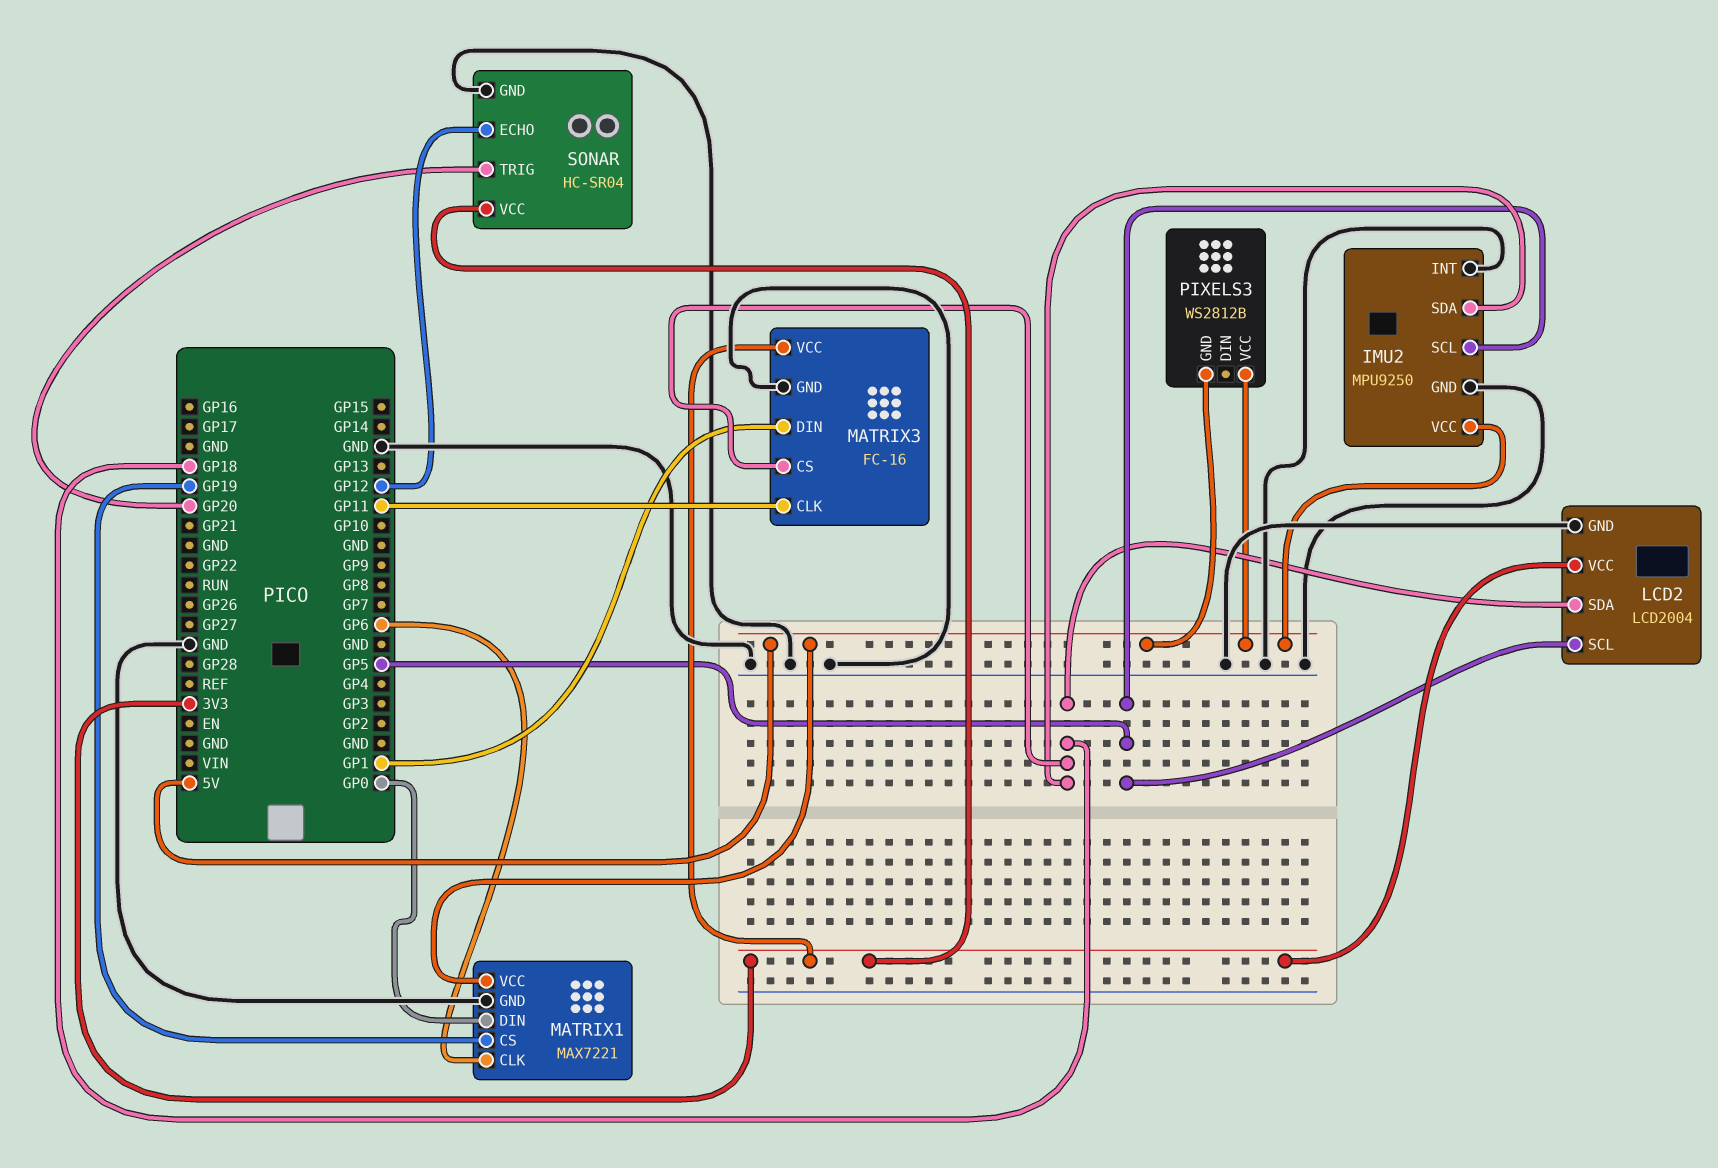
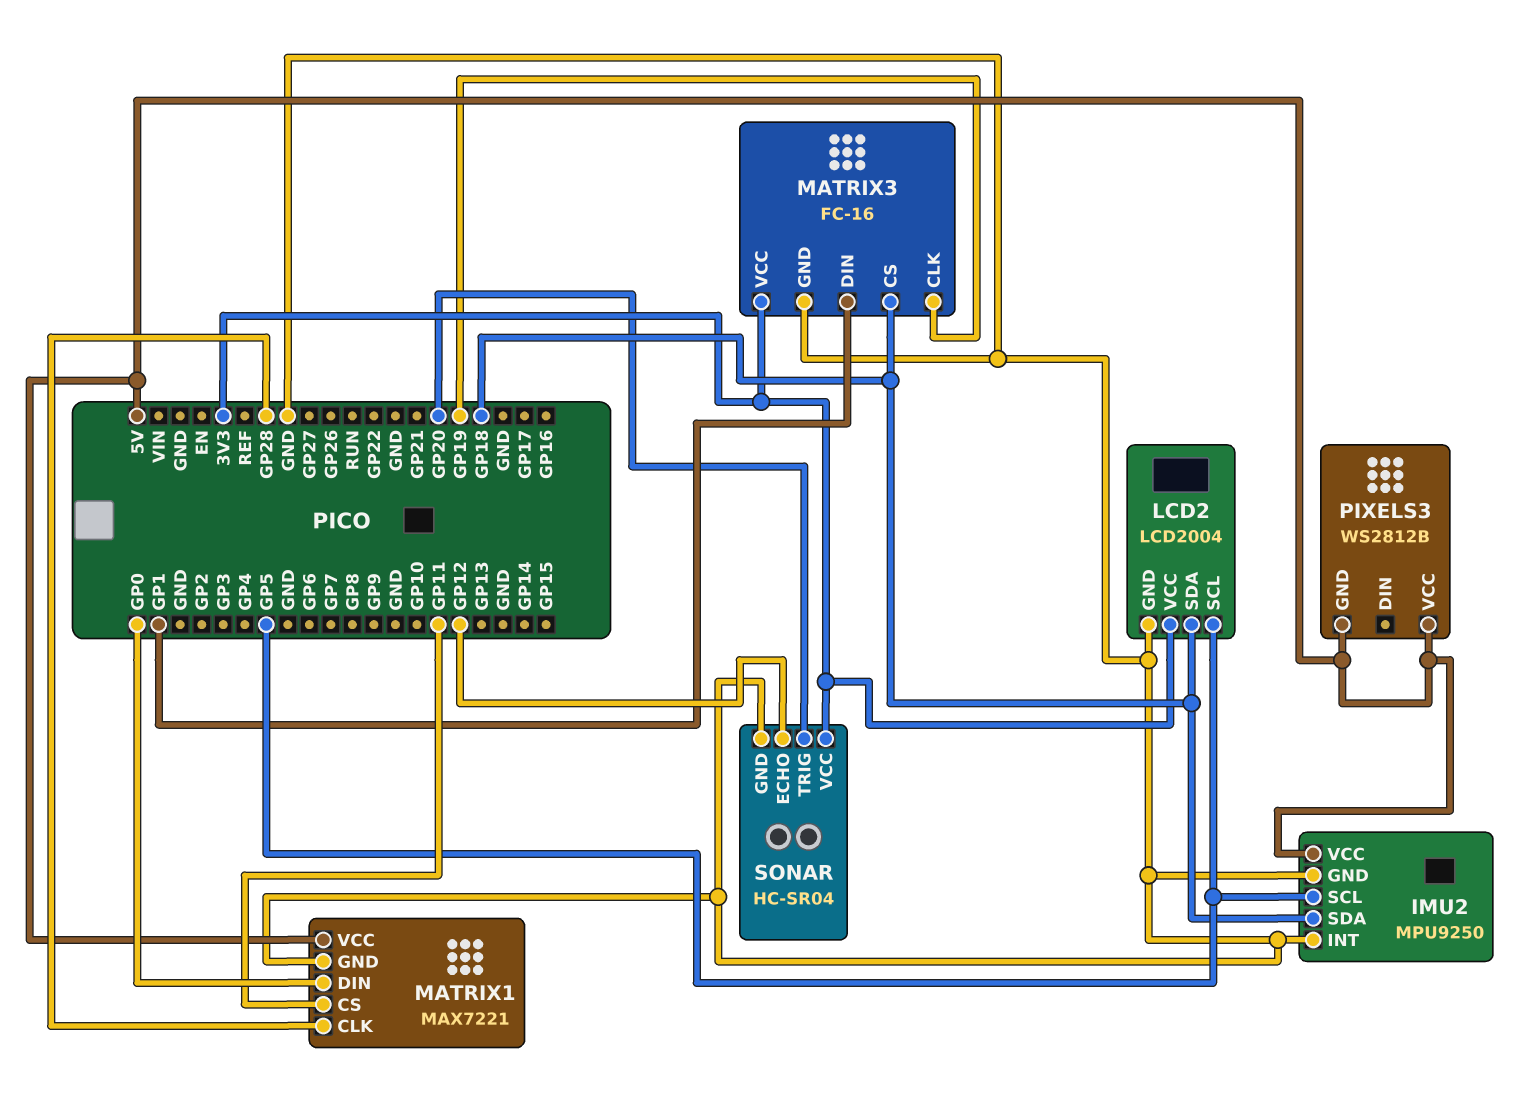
MATRIX1 pin CLK: GP6 -> GP28
MATRIX1 pin CS: GP19 -> GP11
MATRIX3 pin CLK: GP11 -> GP19

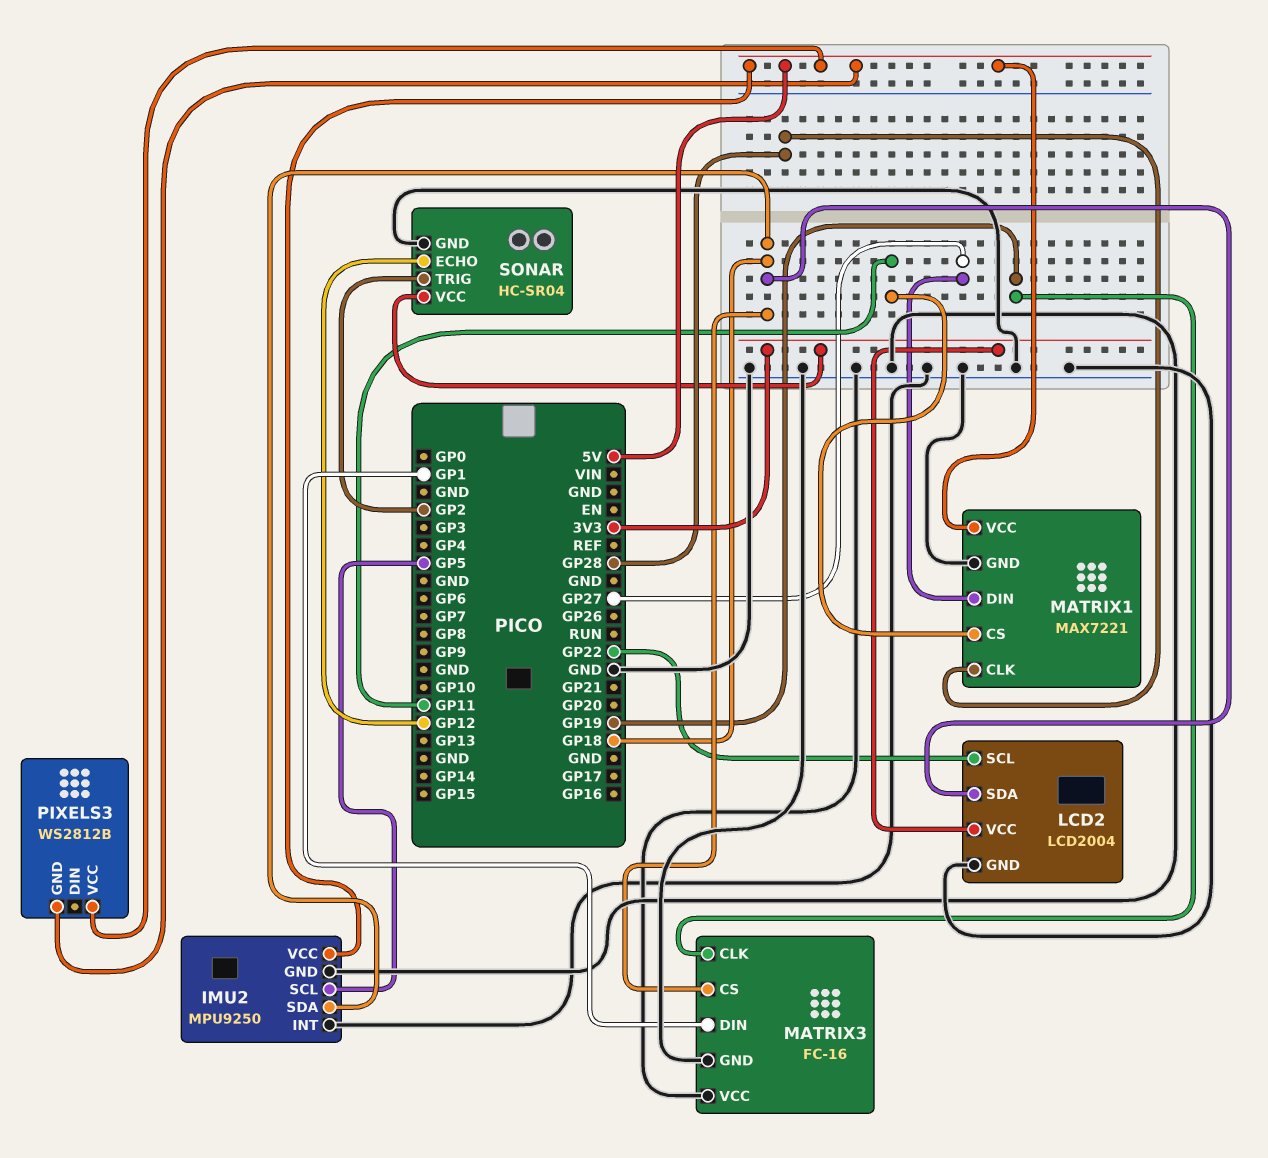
LCD2 pin SCL: GP5 -> GP22
MATRIX1 pin DIN: GP0 -> GP27
MATRIX3 pin VCC: 3V3 -> GND
SONAR pin TRIG: GP20 -> GP2

